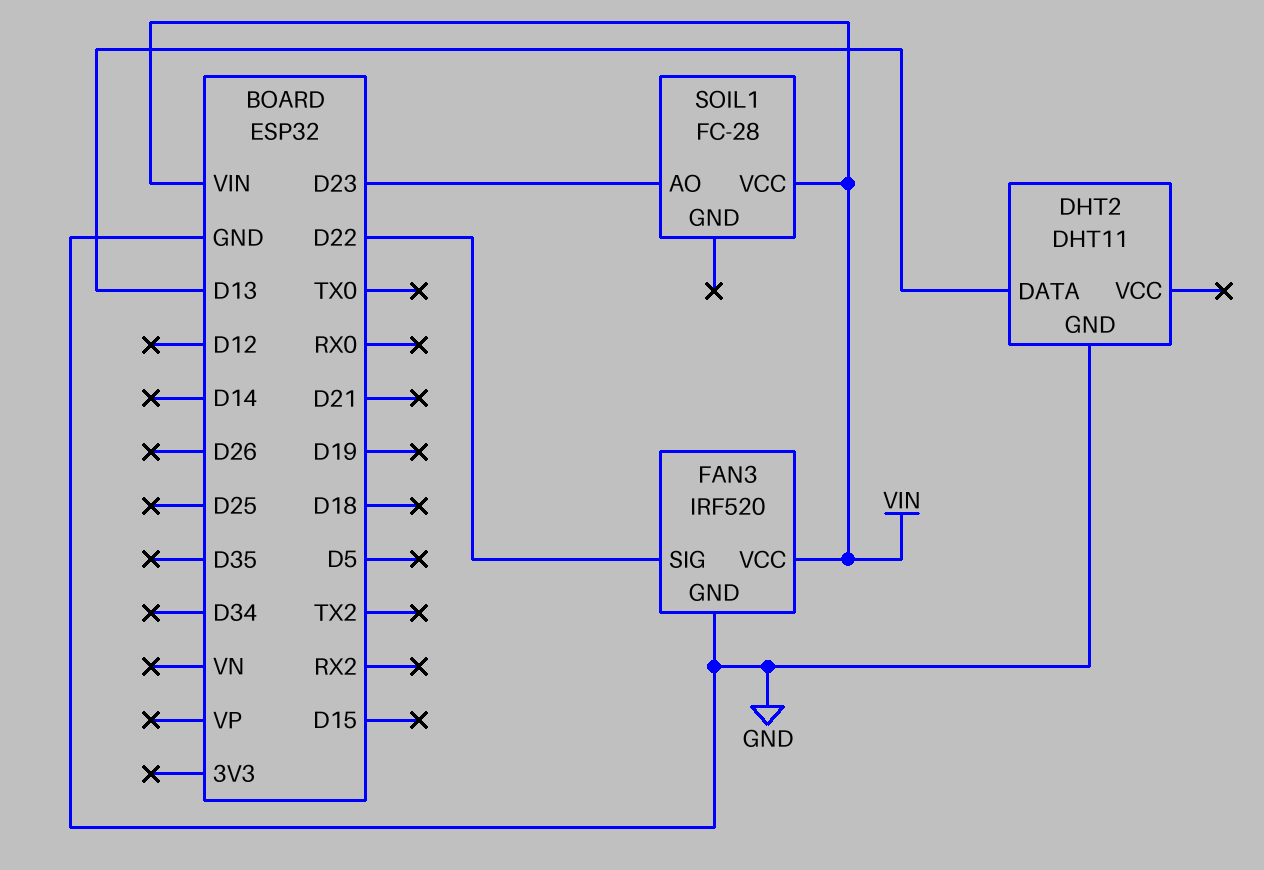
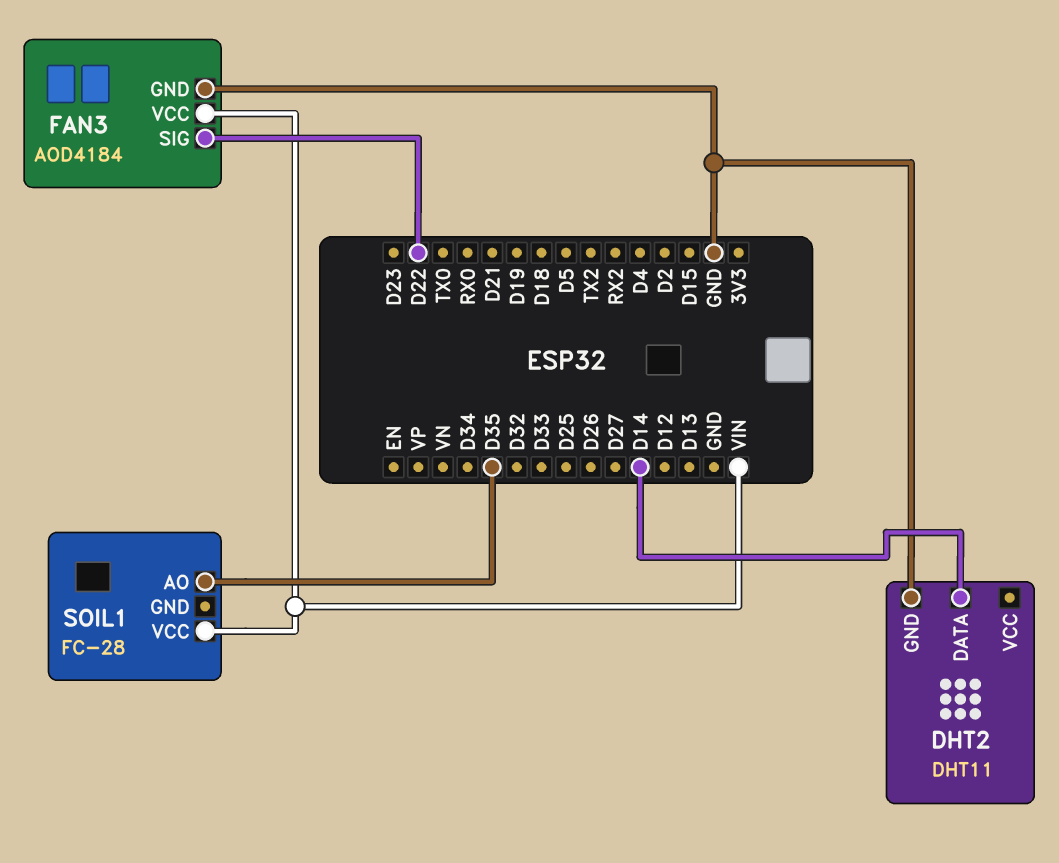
DHT2 pin DATA: D13 -> D14
FAN3: IRF520 -> AOD4184
SOIL1 pin AO: D23 -> D35

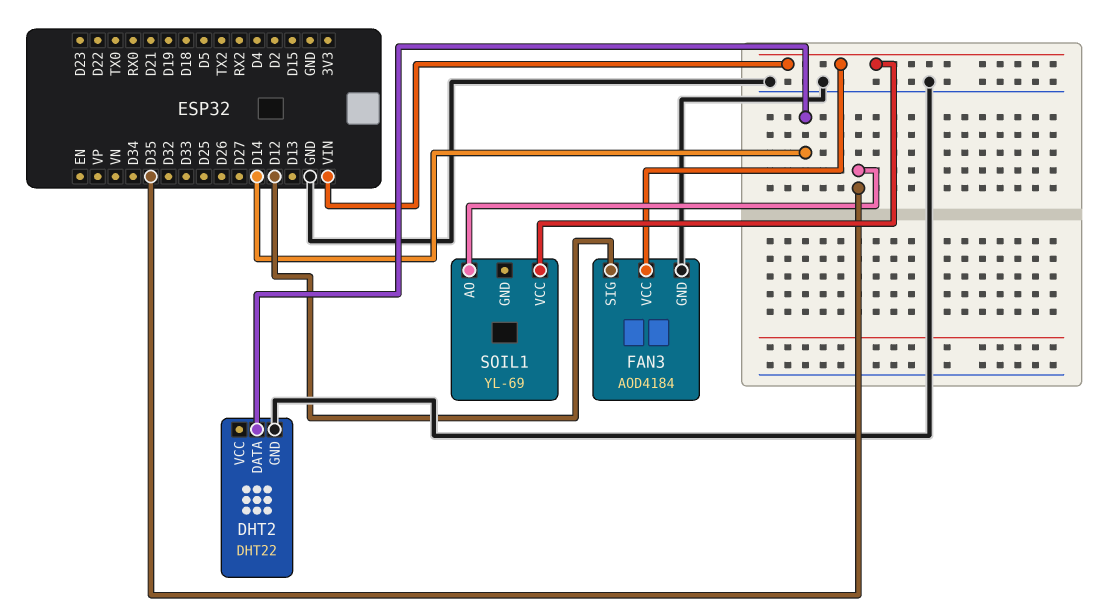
DHT2: DHT11 -> DHT22
FAN3 pin SIG: D22 -> D12
SOIL1: FC-28 -> YL-69

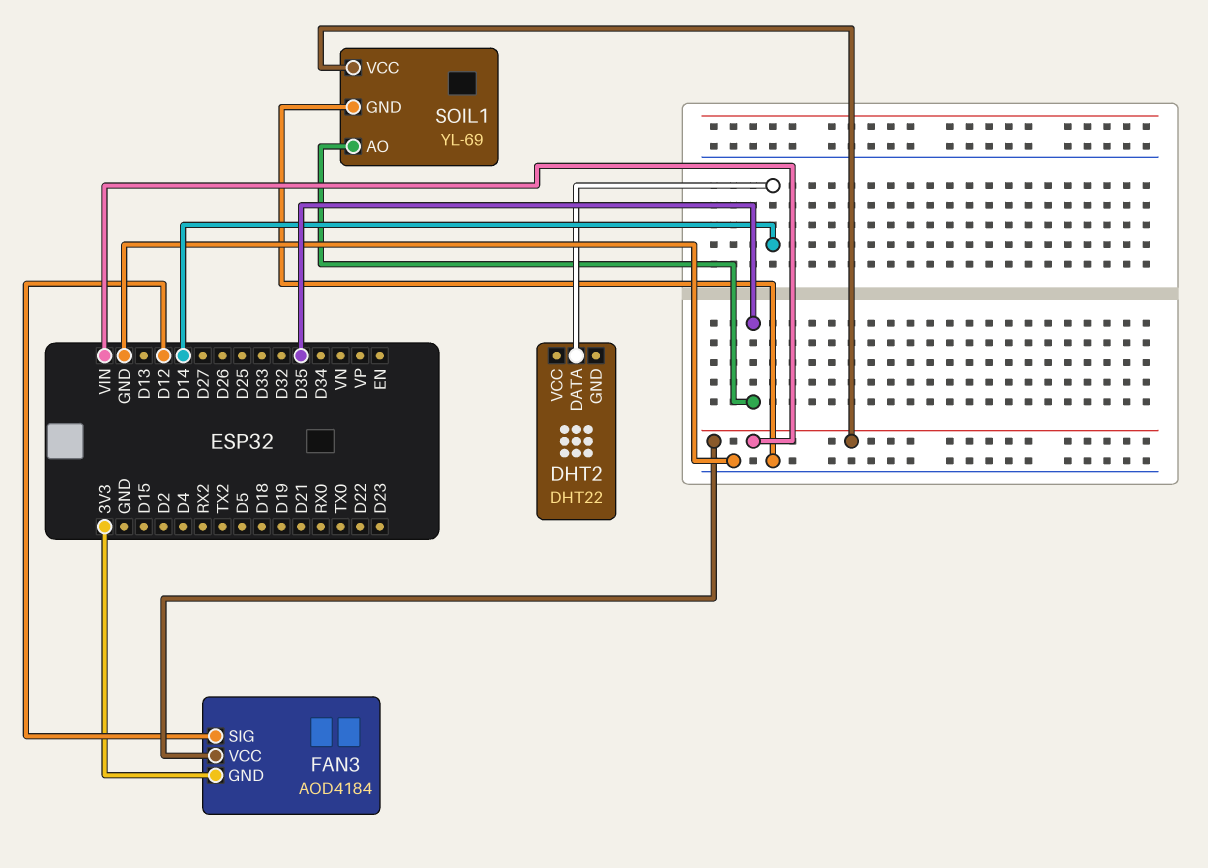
DHT2 pin GND: GND -> none
FAN3 pin GND: GND -> 3V3
SOIL1 pin GND: none -> GND

